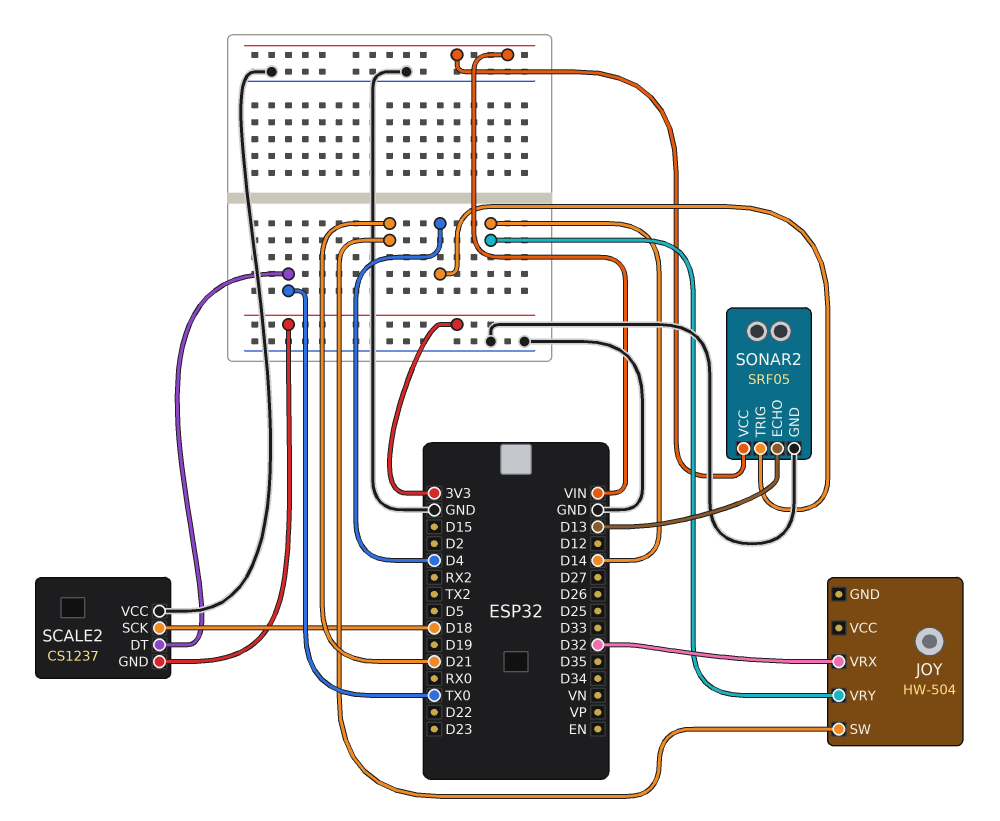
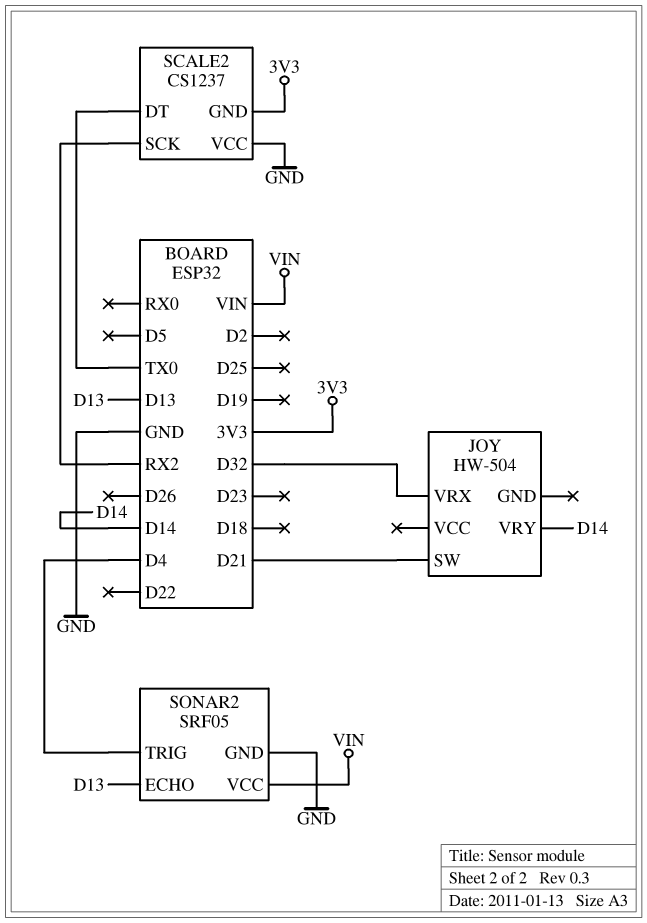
SCALE2 pin SCK: D18 -> RX2

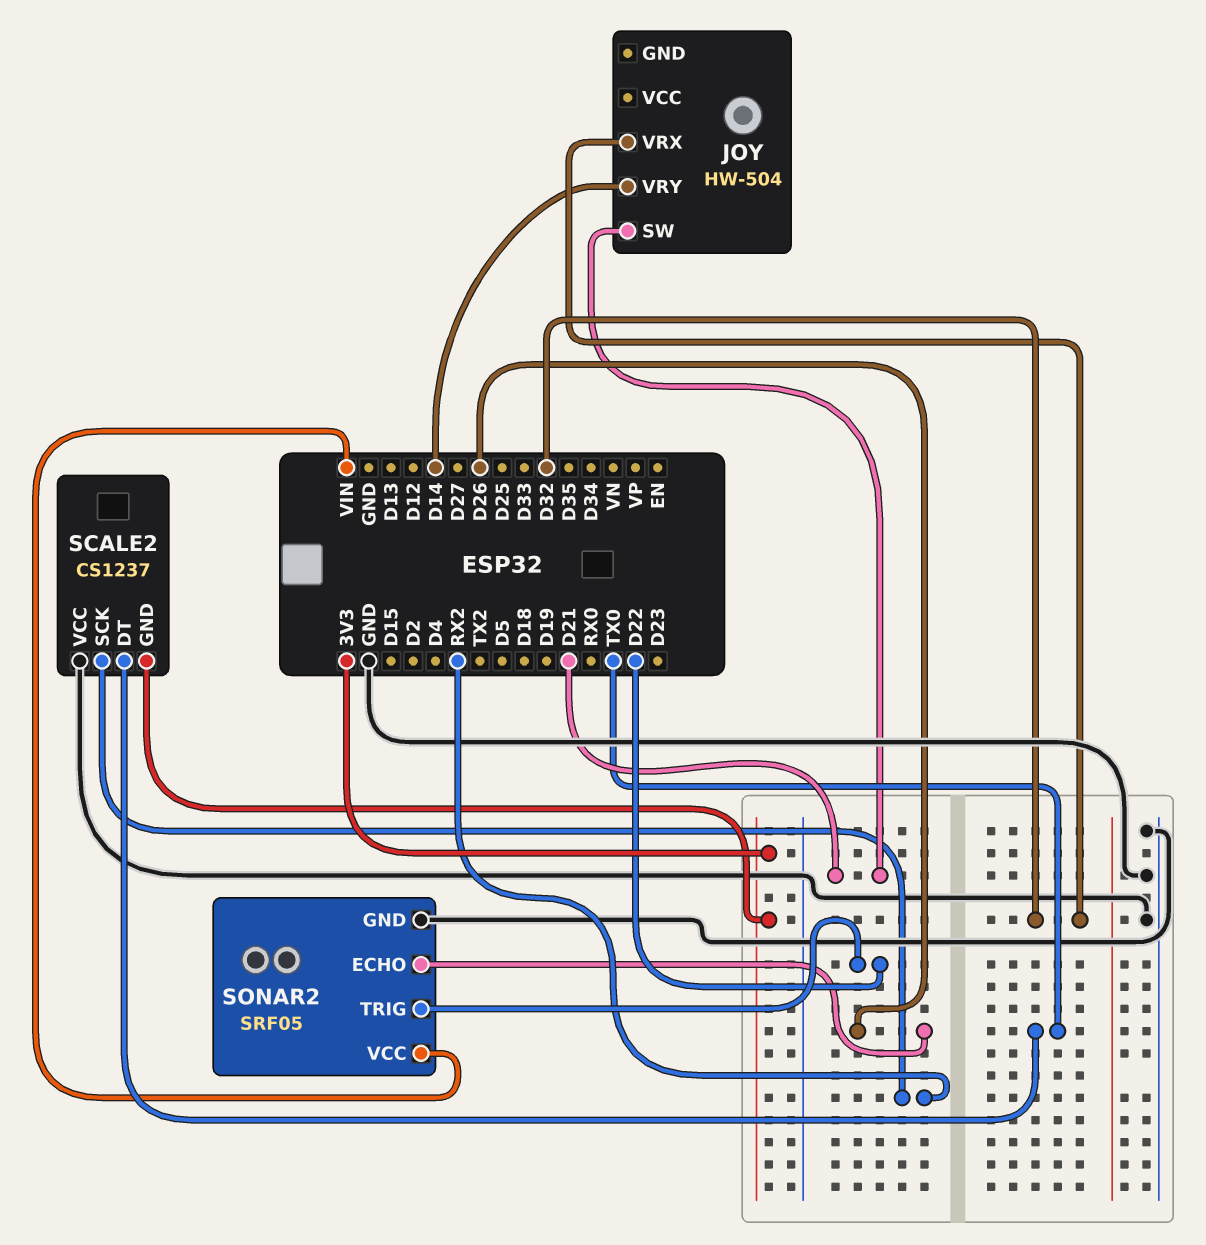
SONAR2 pin ECHO: D13 -> D26
SONAR2 pin TRIG: D4 -> D22

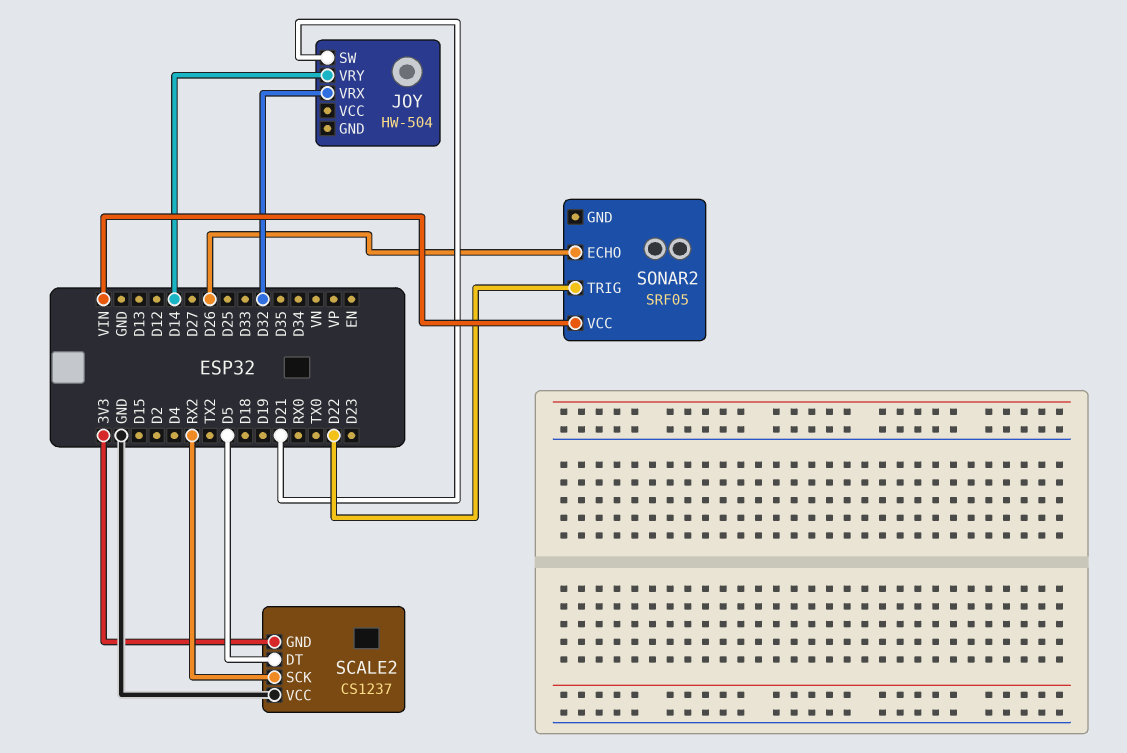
SCALE2 pin DT: TX0 -> D5
SONAR2 pin GND: GND -> none

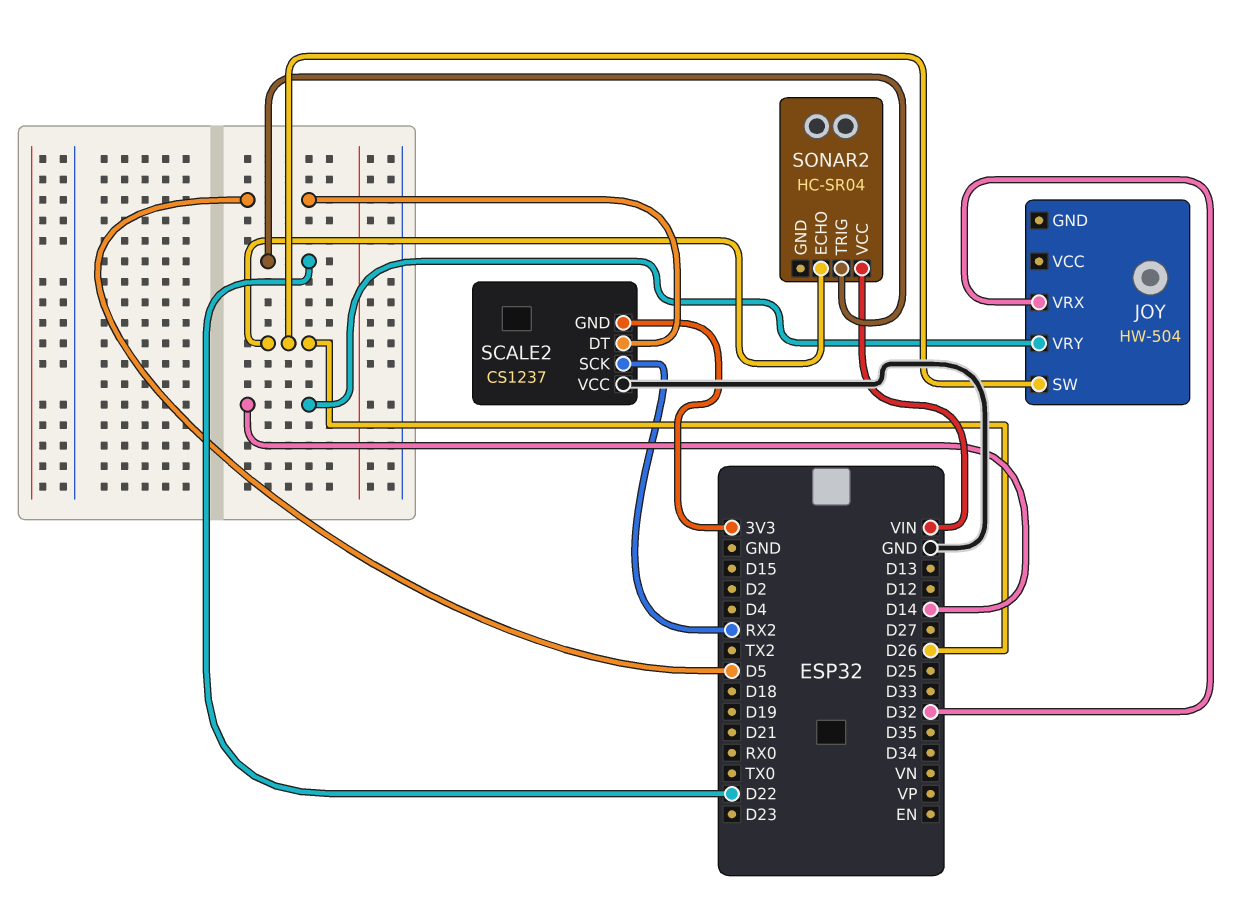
JOY pin SW: D21 -> D26
SONAR2: SRF05 -> HC-SR04

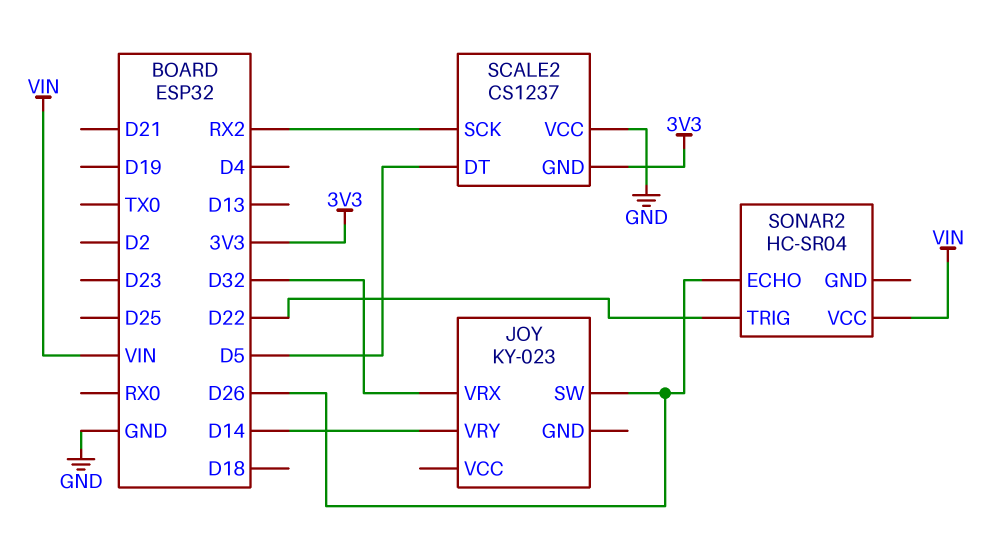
JOY: HW-504 -> KY-023

